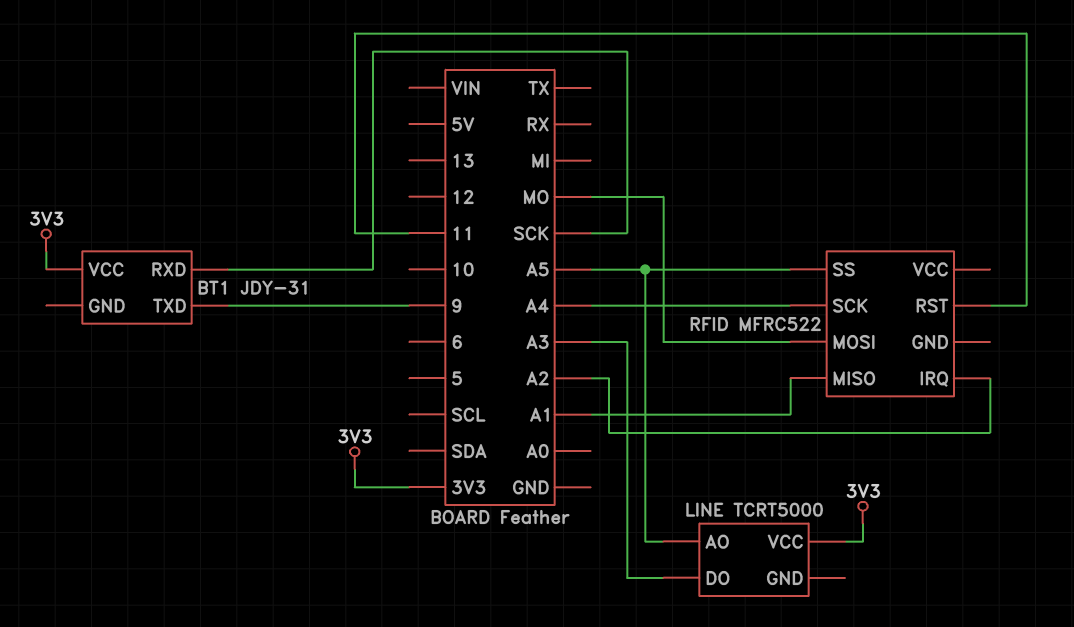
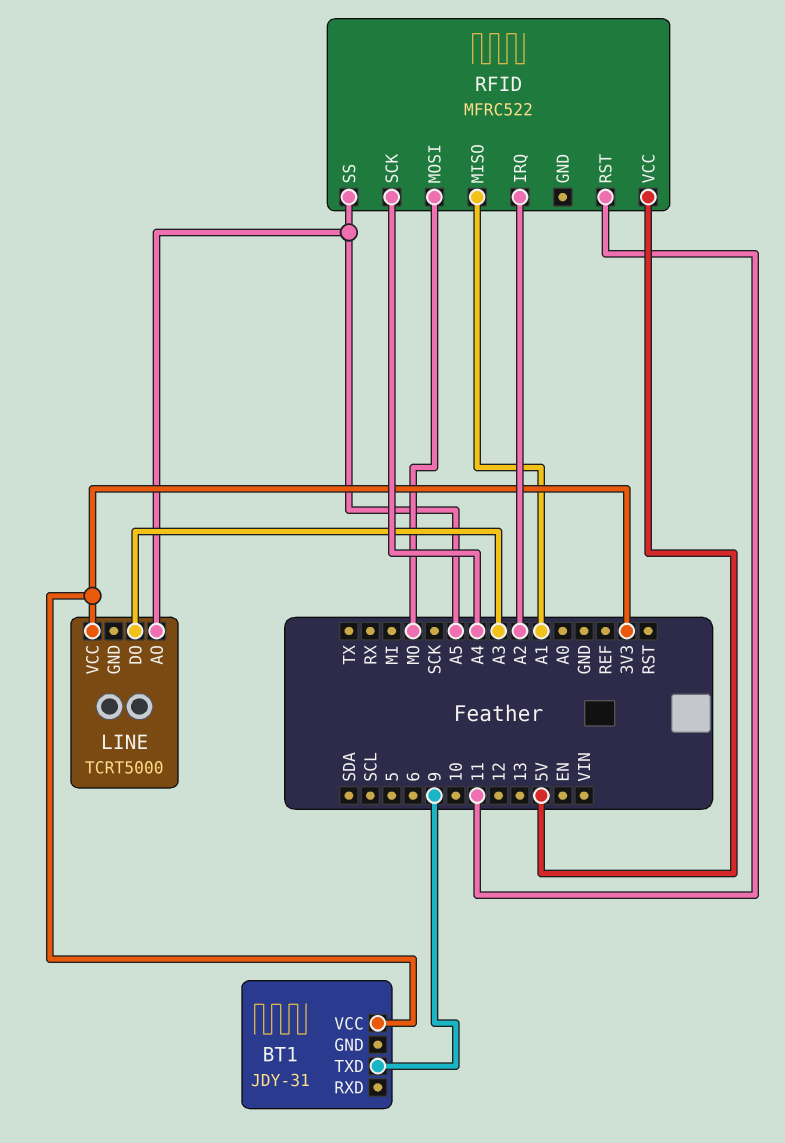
BT1 pin RXD: SCK -> none
RFID pin VCC: none -> 5V

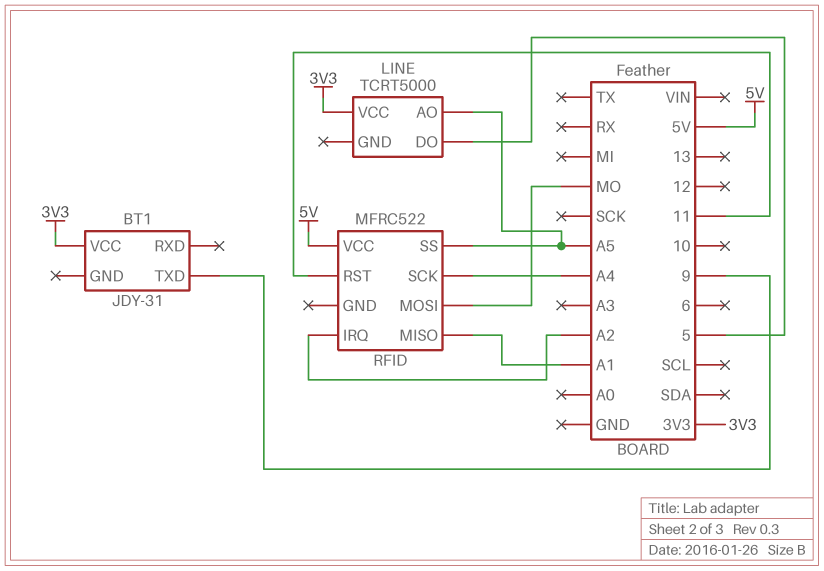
LINE pin DO: A3 -> 5

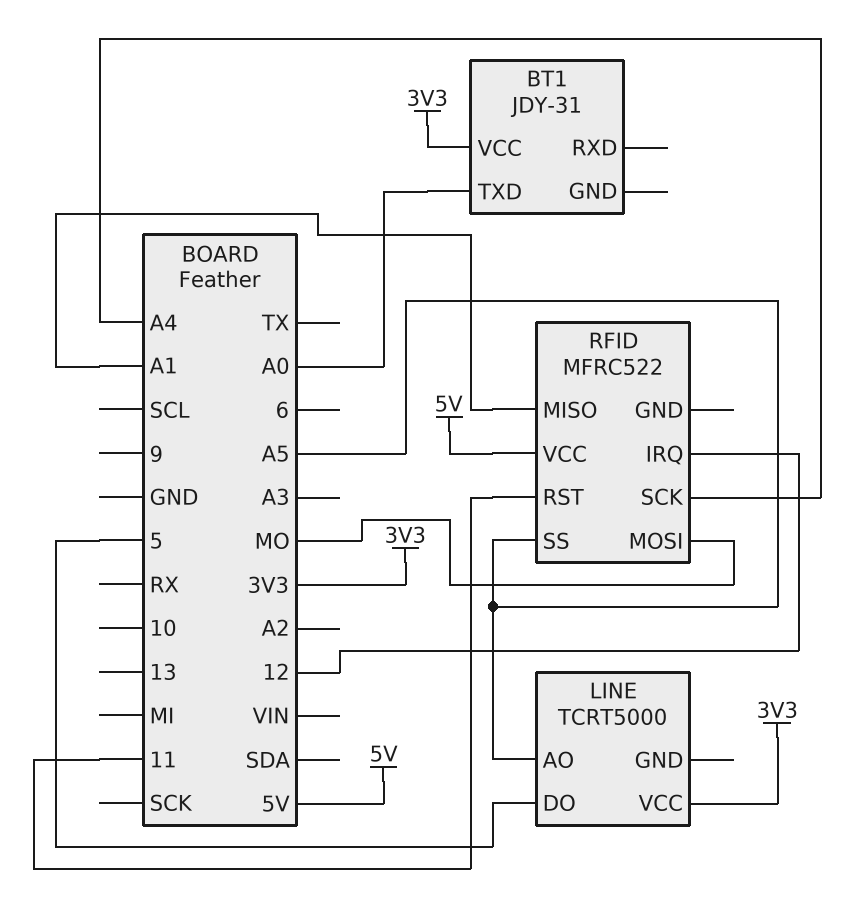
BT1 pin TXD: 9 -> A0
RFID pin IRQ: A2 -> 12

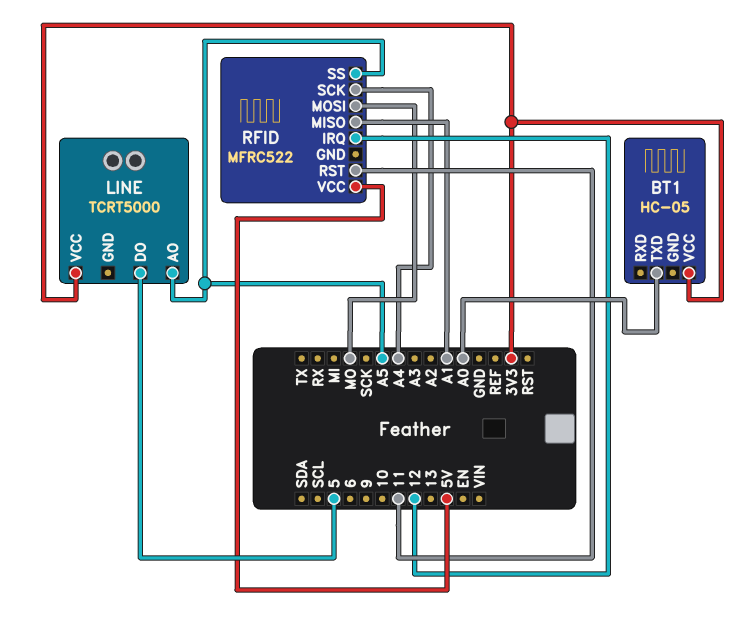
BT1: JDY-31 -> HC-05

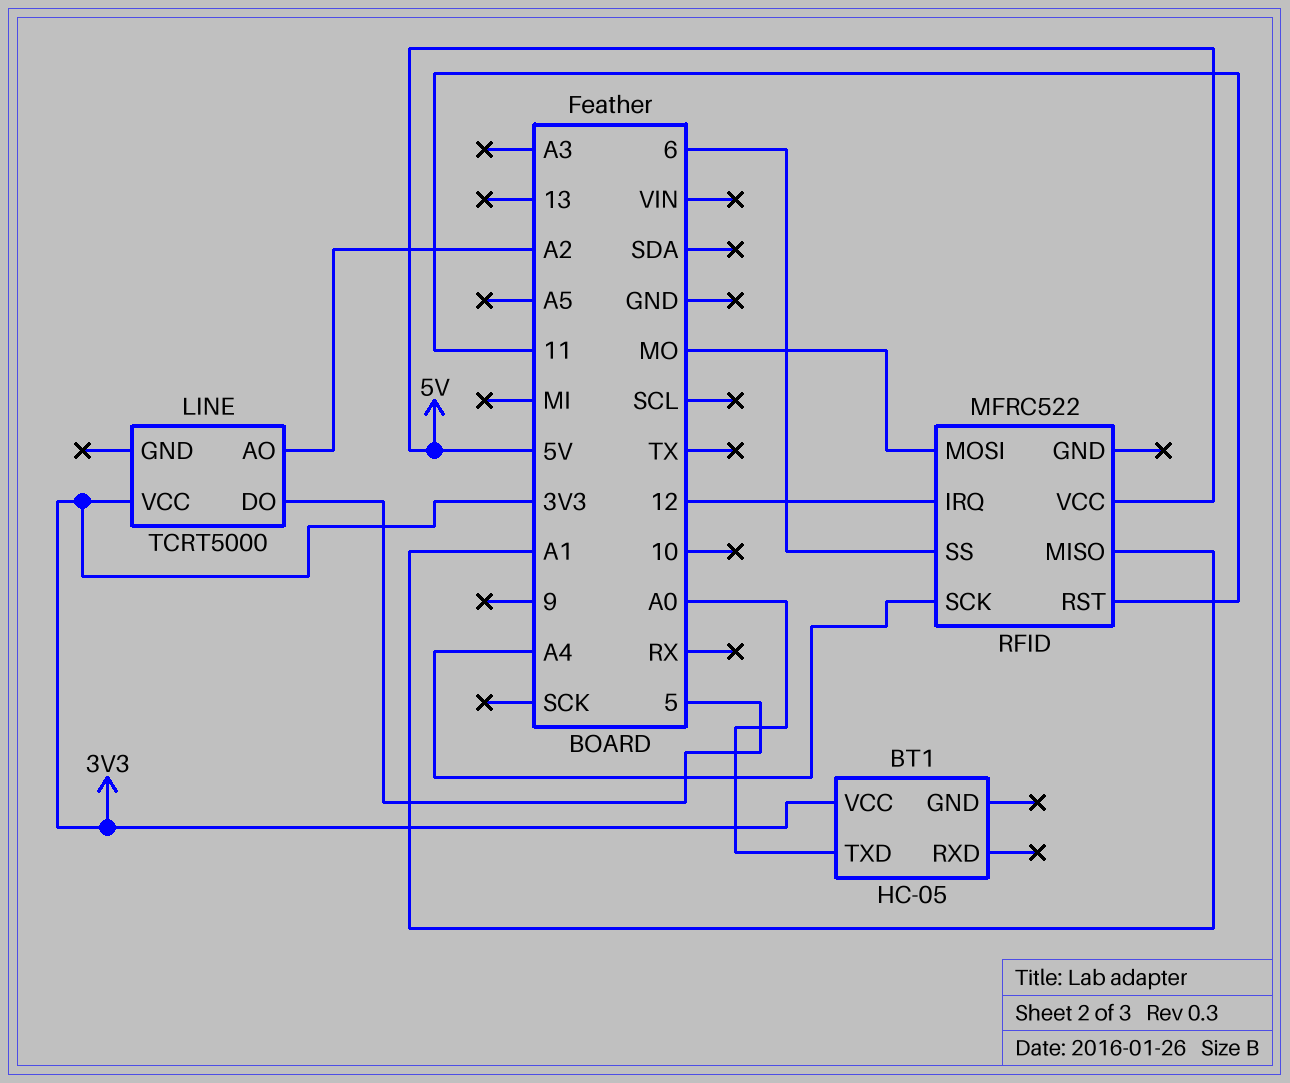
LINE pin AO: A5 -> A2
RFID pin SS: A5 -> 6

